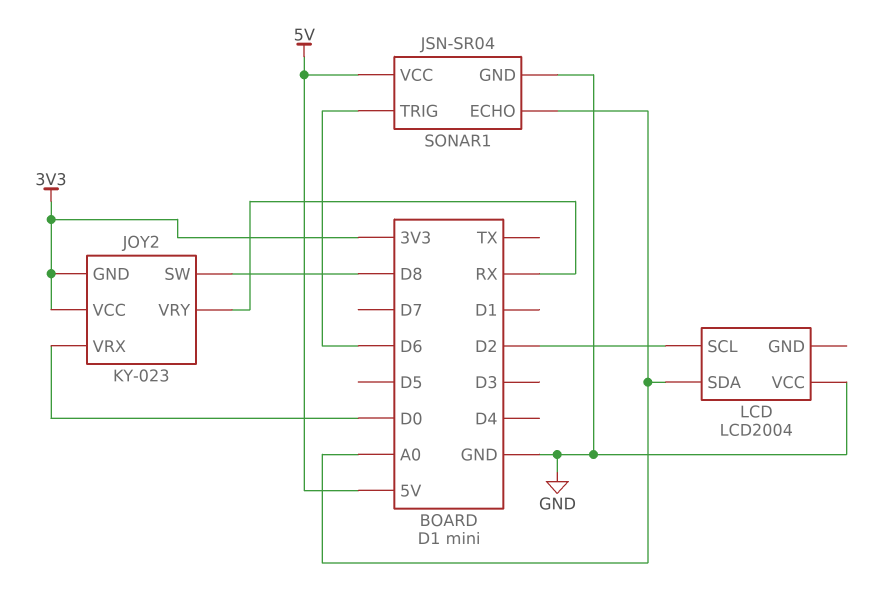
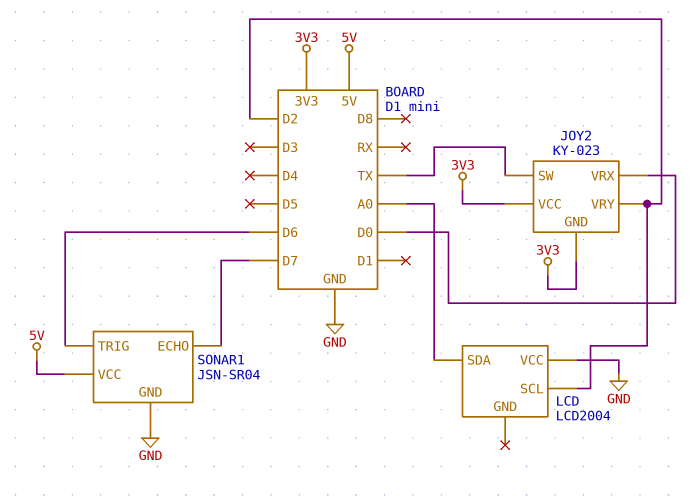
JOY2 pin SW: D8 -> TX
JOY2 pin VRY: RX -> D2
SONAR1 pin ECHO: A0 -> D7

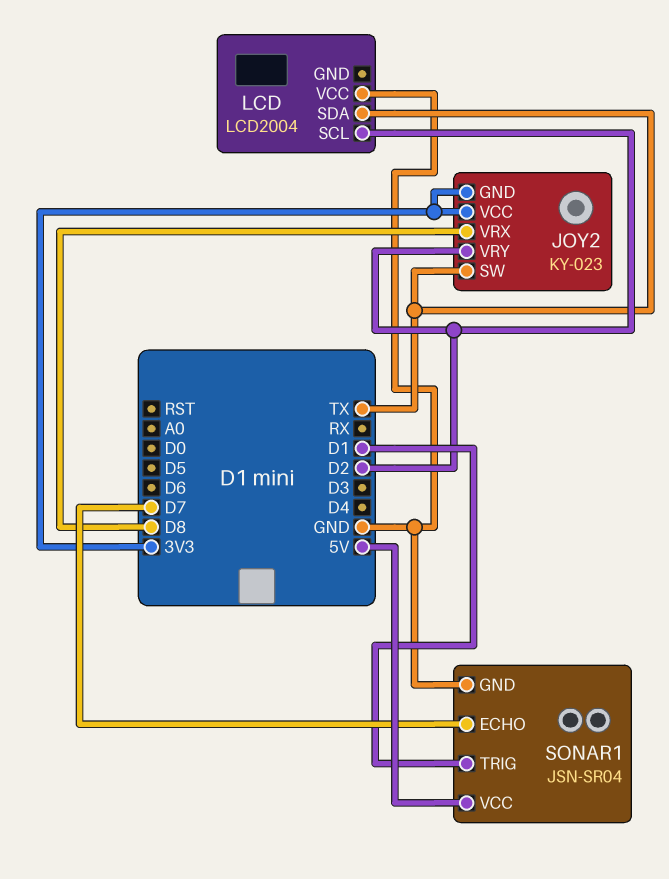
JOY2 pin VRX: D0 -> D8
LCD pin SDA: A0 -> TX
SONAR1 pin TRIG: D6 -> D1

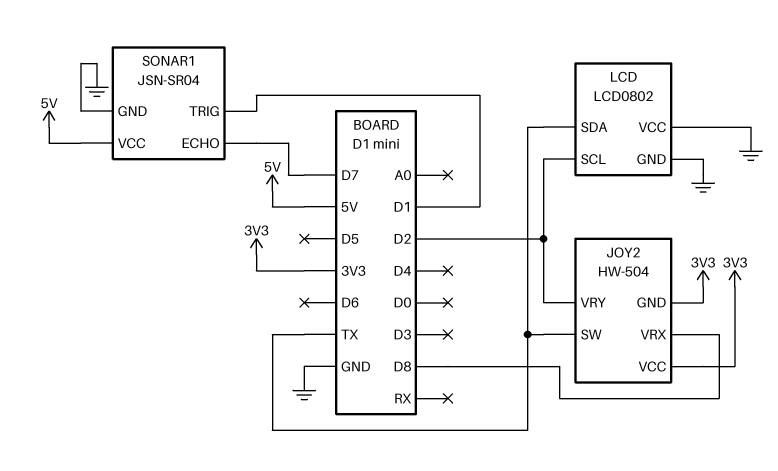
JOY2: KY-023 -> HW-504
LCD: LCD2004 -> LCD0802
LCD pin GND: none -> GND

